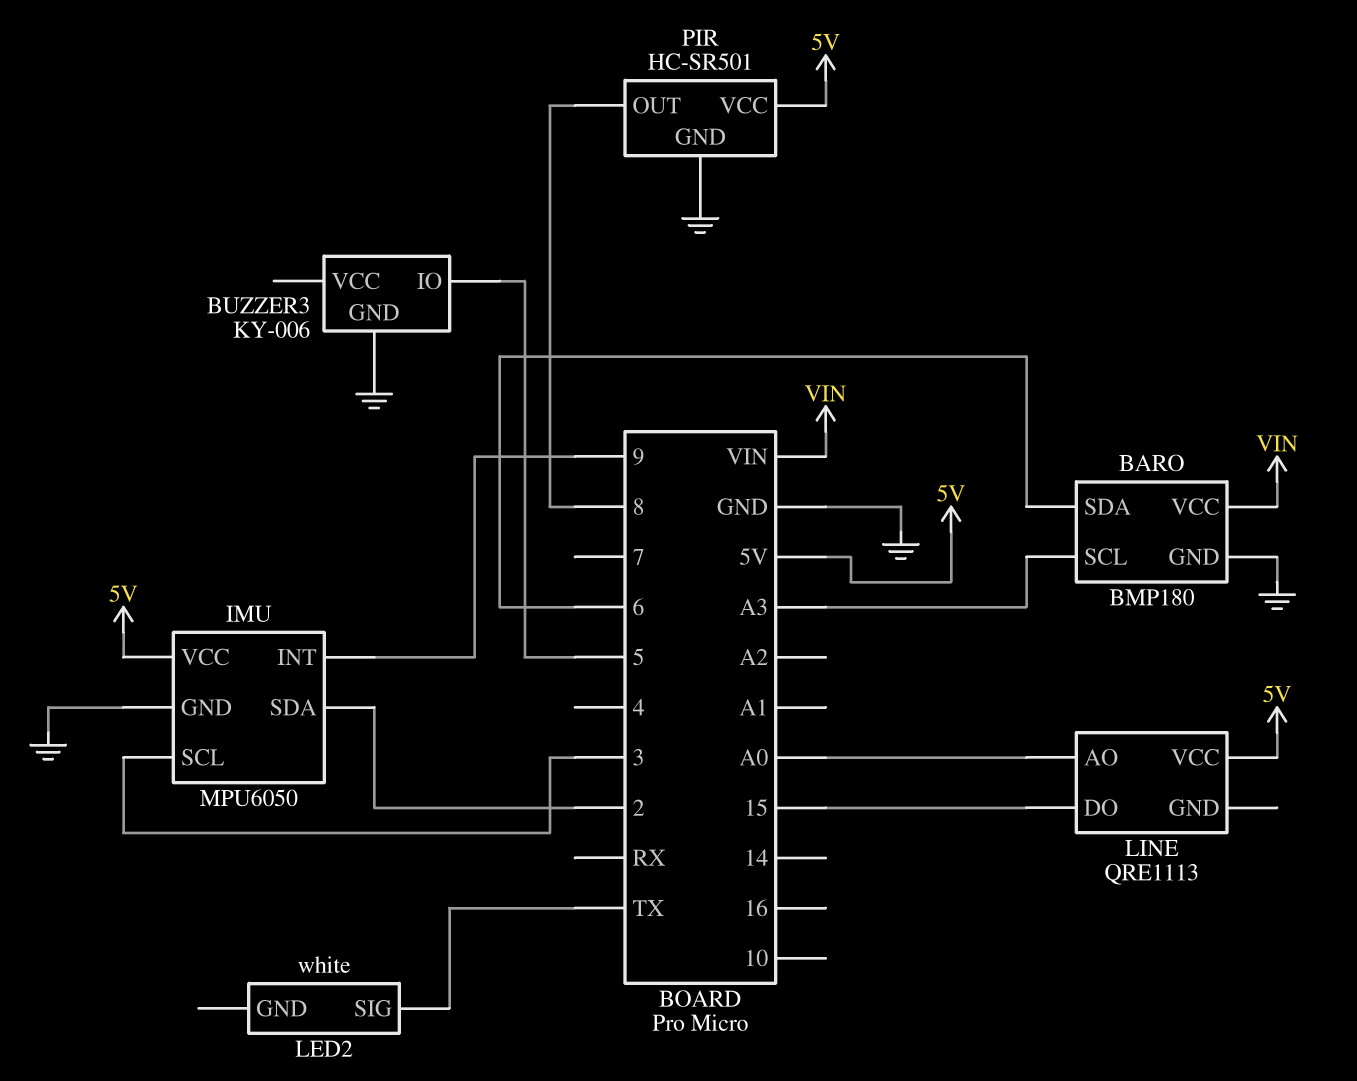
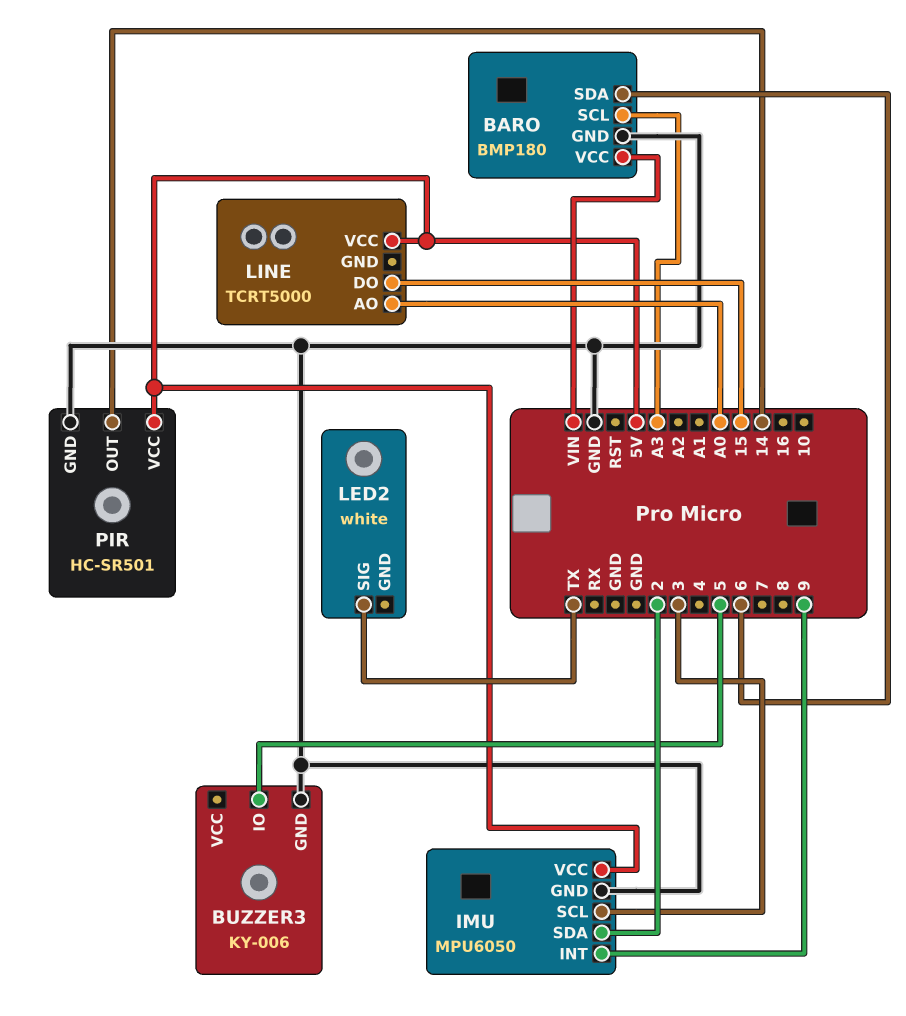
LINE: QRE1113 -> TCRT5000
PIR pin OUT: 8 -> 14

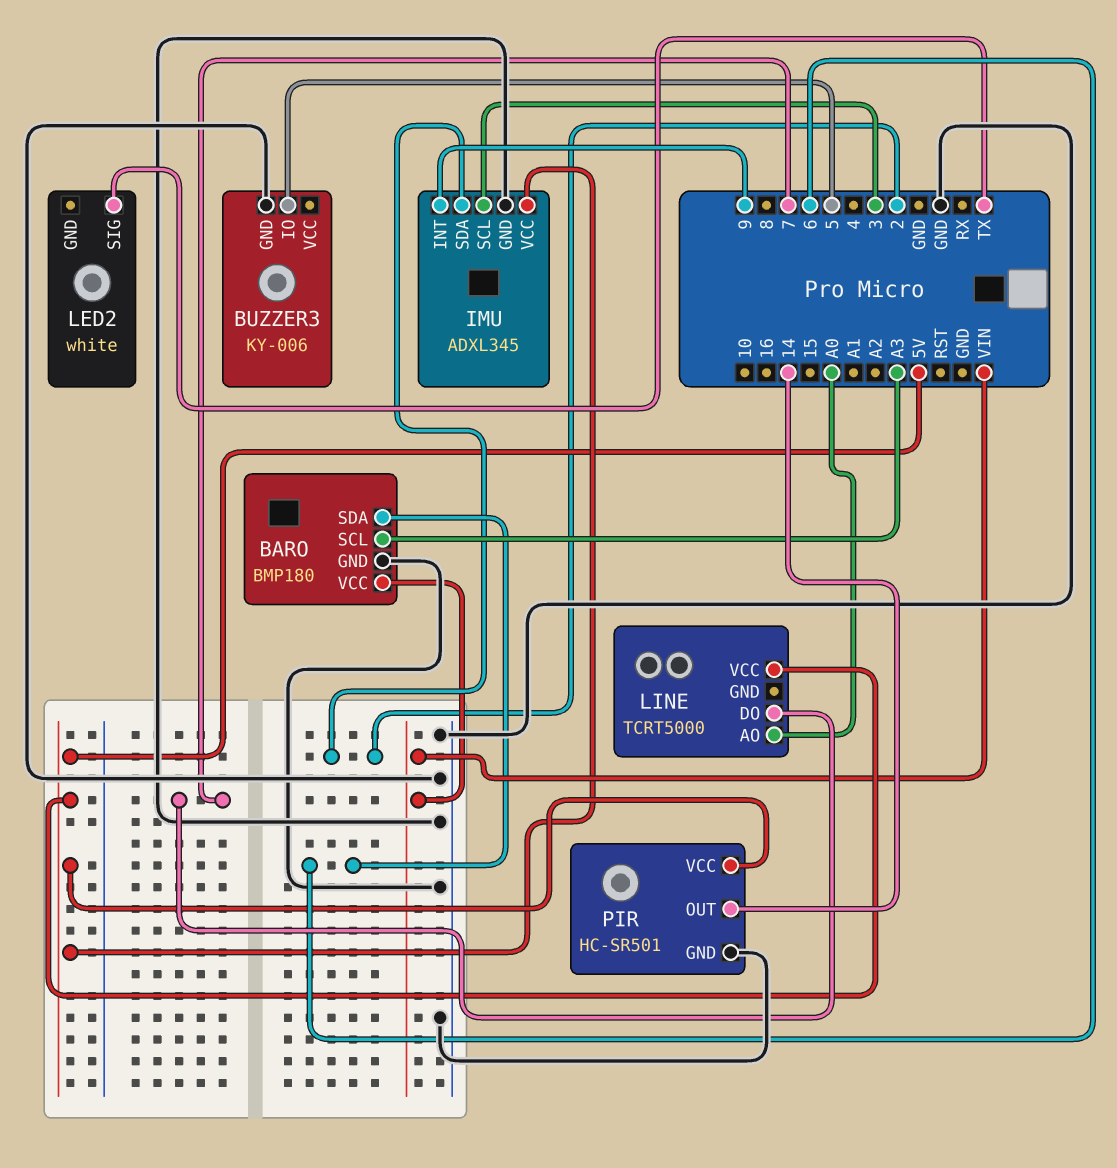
IMU: MPU6050 -> ADXL345
LINE pin DO: 15 -> 7

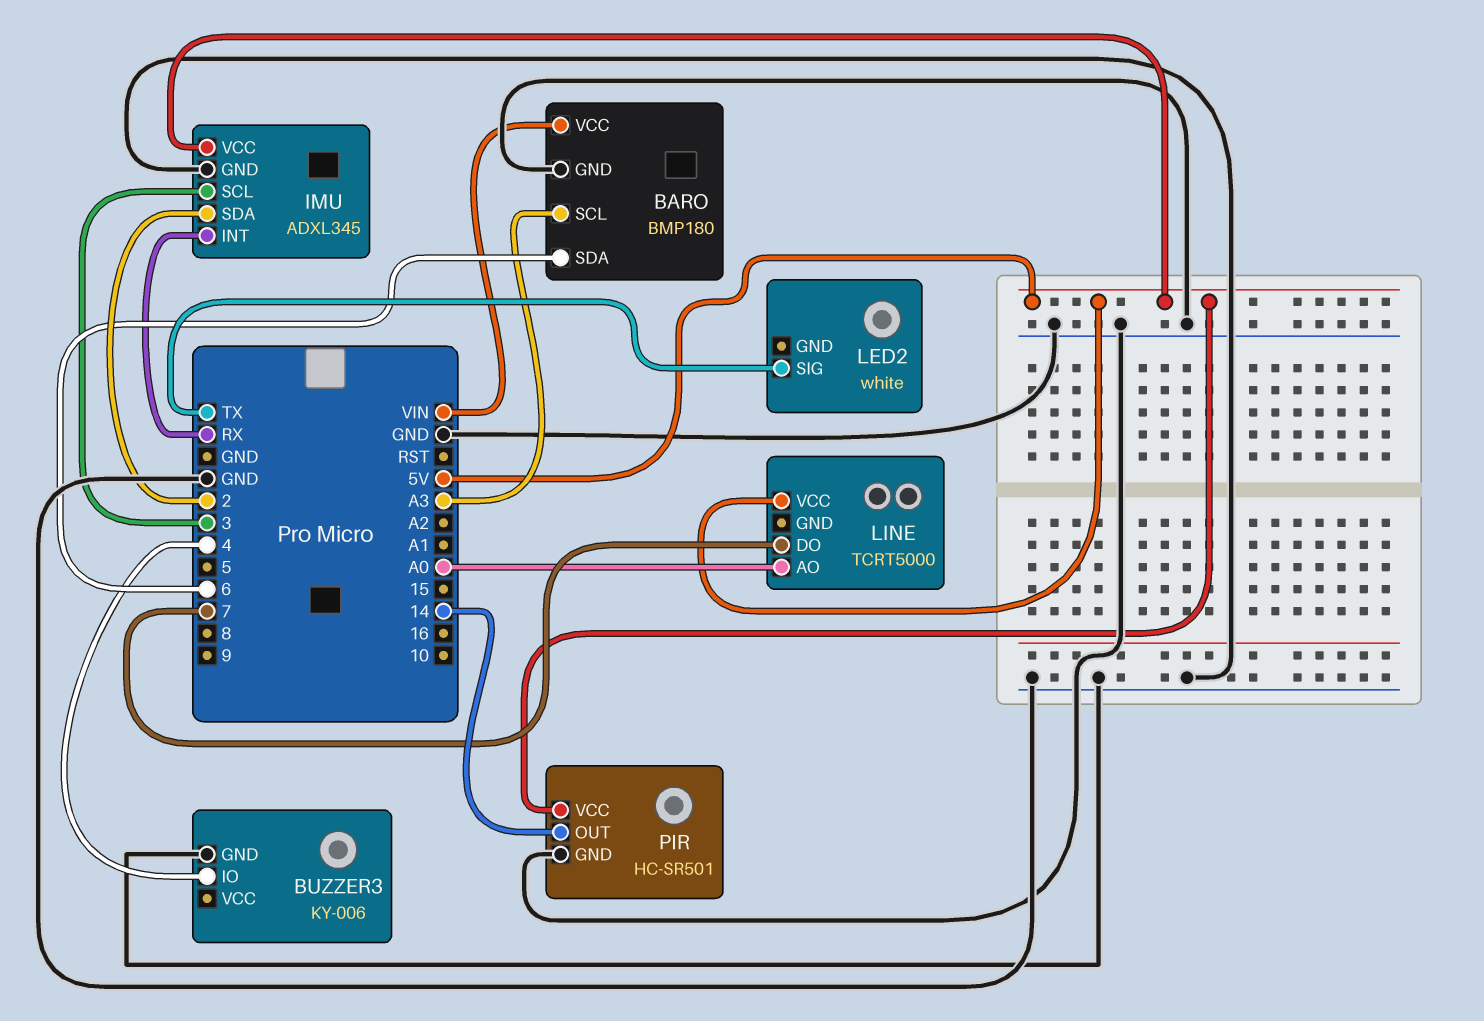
BUZZER3 pin IO: 5 -> 4
IMU pin INT: 9 -> RX

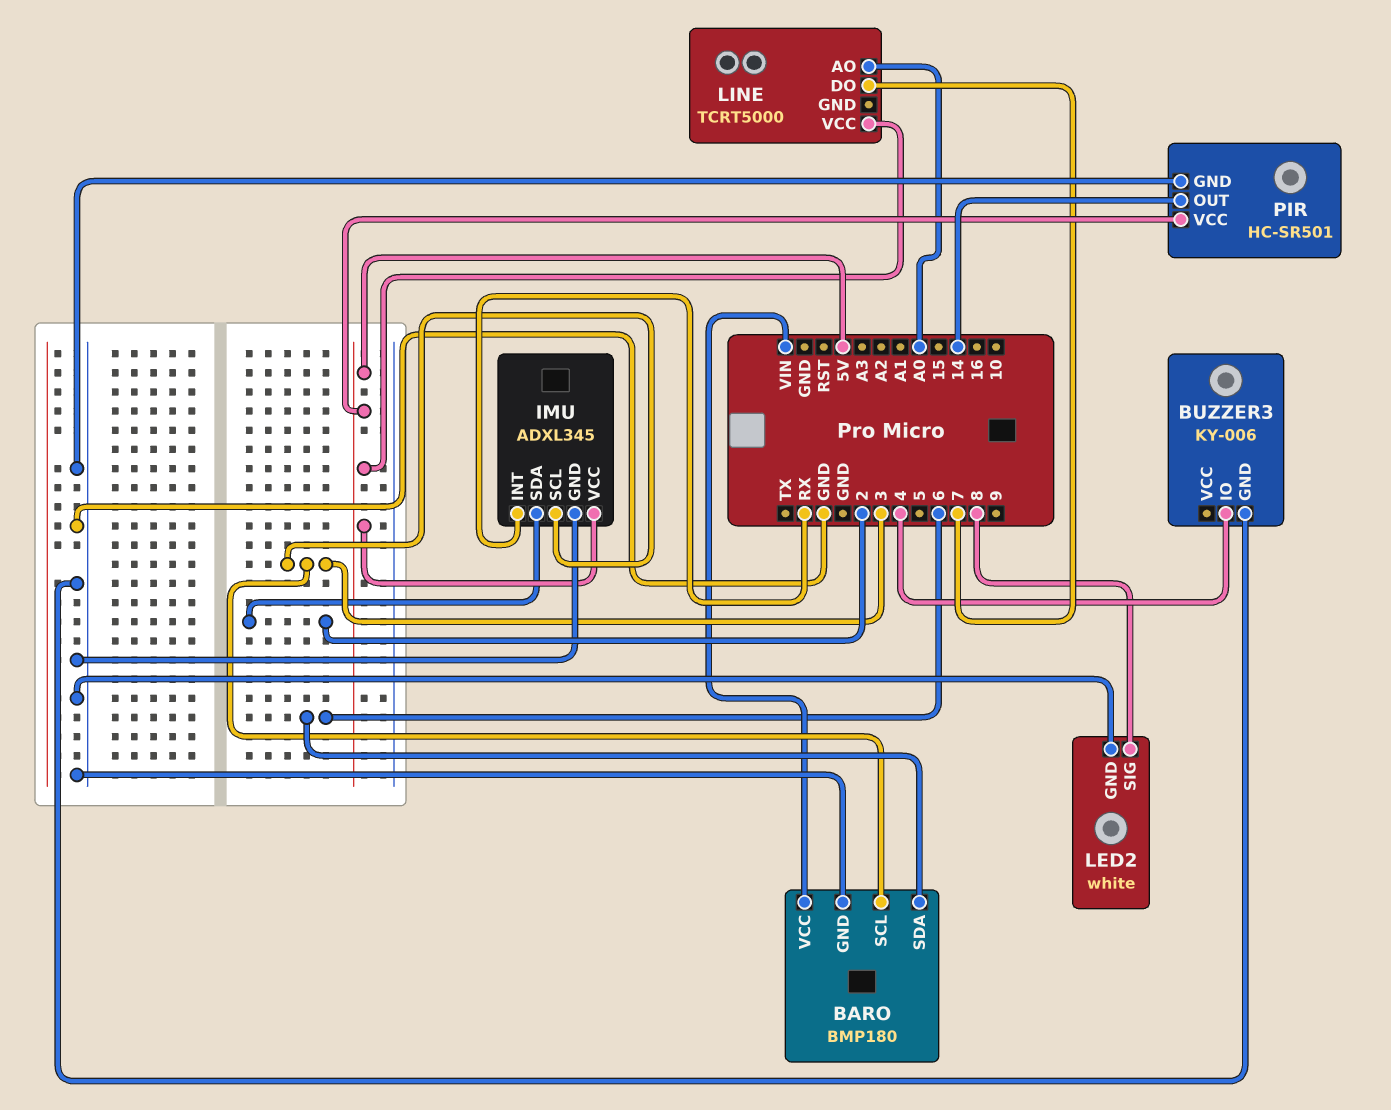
BARO pin SCL: A3 -> 3
LED2 pin GND: none -> GND
LED2 pin SIG: TX -> 8

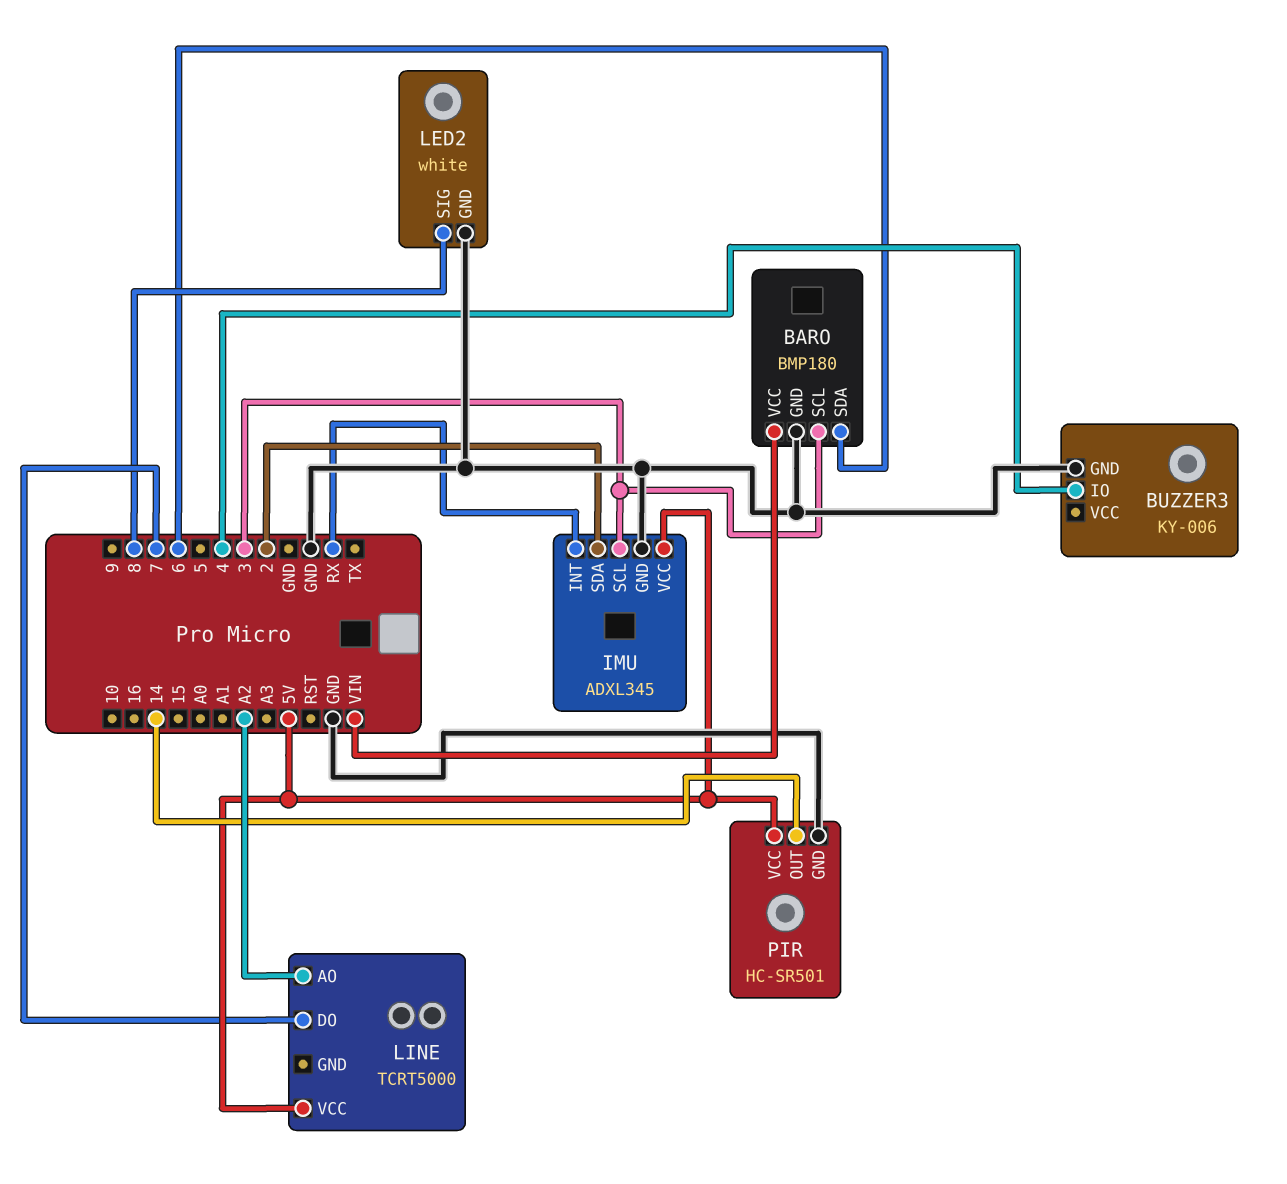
LINE pin AO: A0 -> A2

